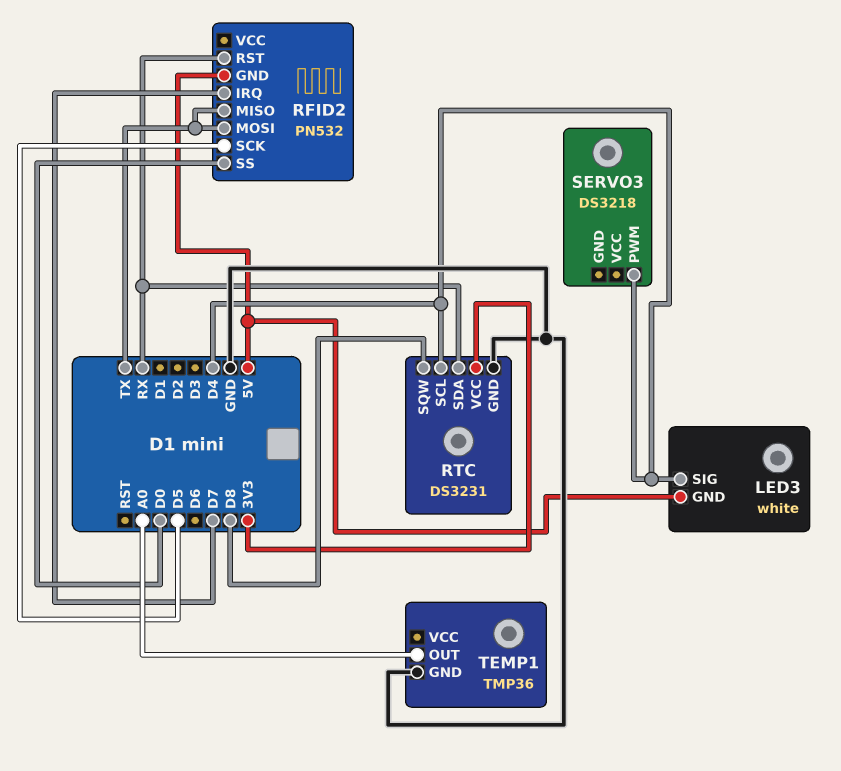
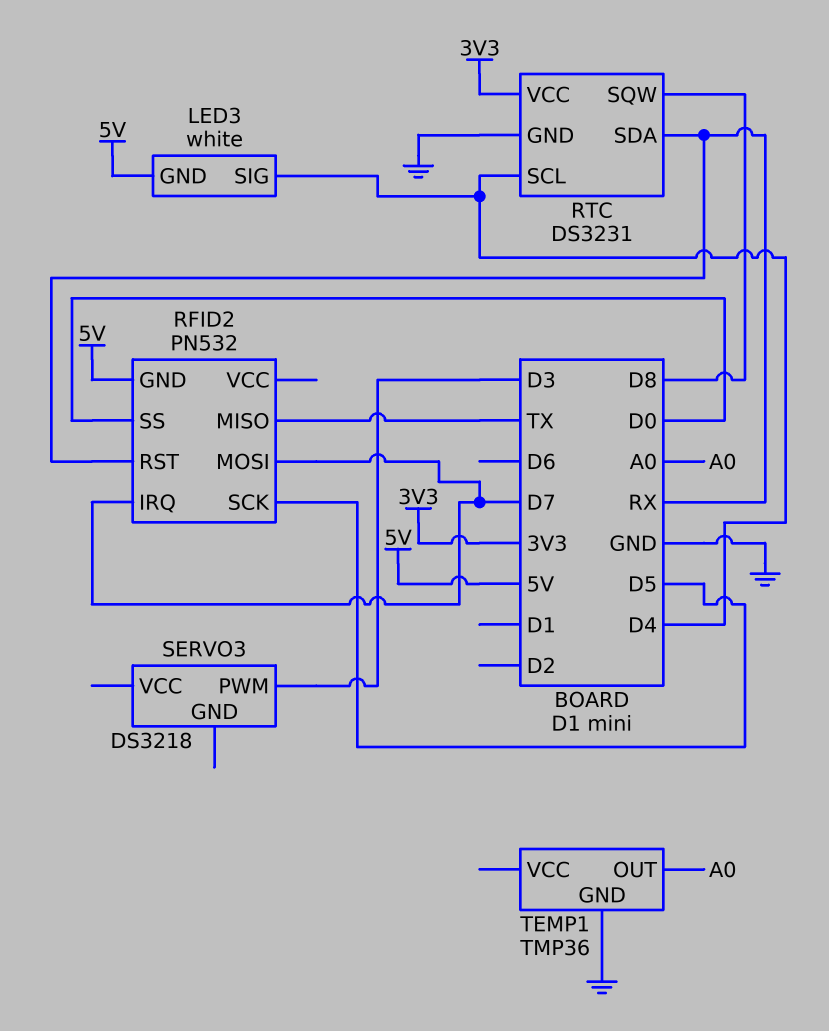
RFID2 pin MOSI: TX -> D7
SERVO3 pin PWM: D4 -> D3

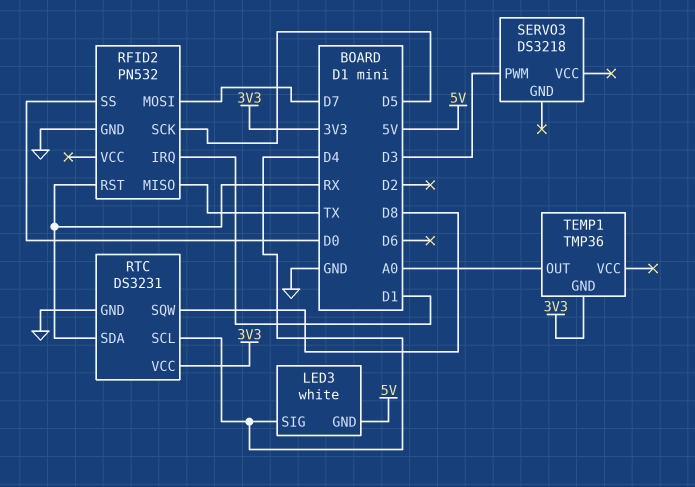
RFID2 pin GND: 5V -> GND
RFID2 pin IRQ: D7 -> D1
TEMP1 pin GND: GND -> 3V3

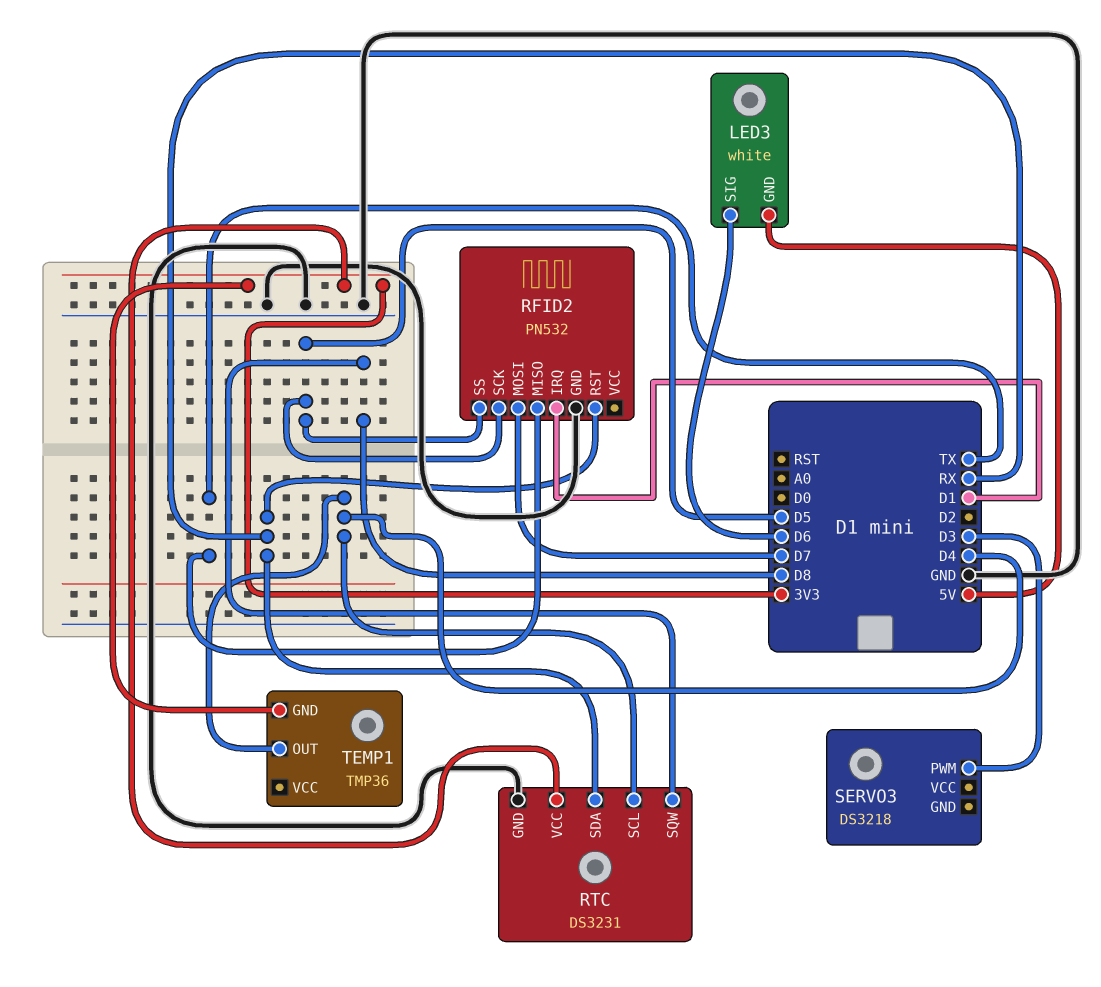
LED3 pin SIG: D4 -> D6
RFID2 pin SS: D0 -> D5
TEMP1 pin OUT: A0 -> D4

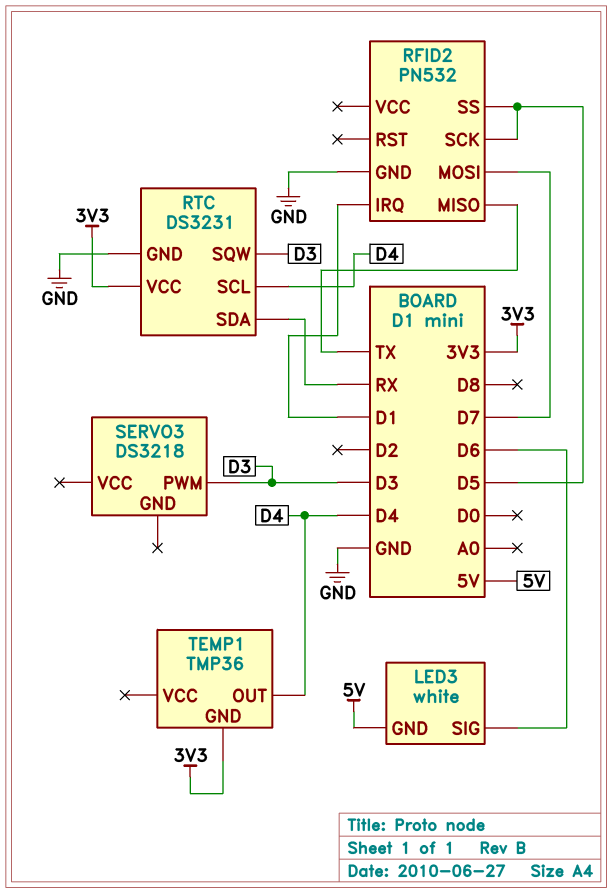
RFID2 pin RST: RX -> none
RTC pin SQW: D8 -> D3

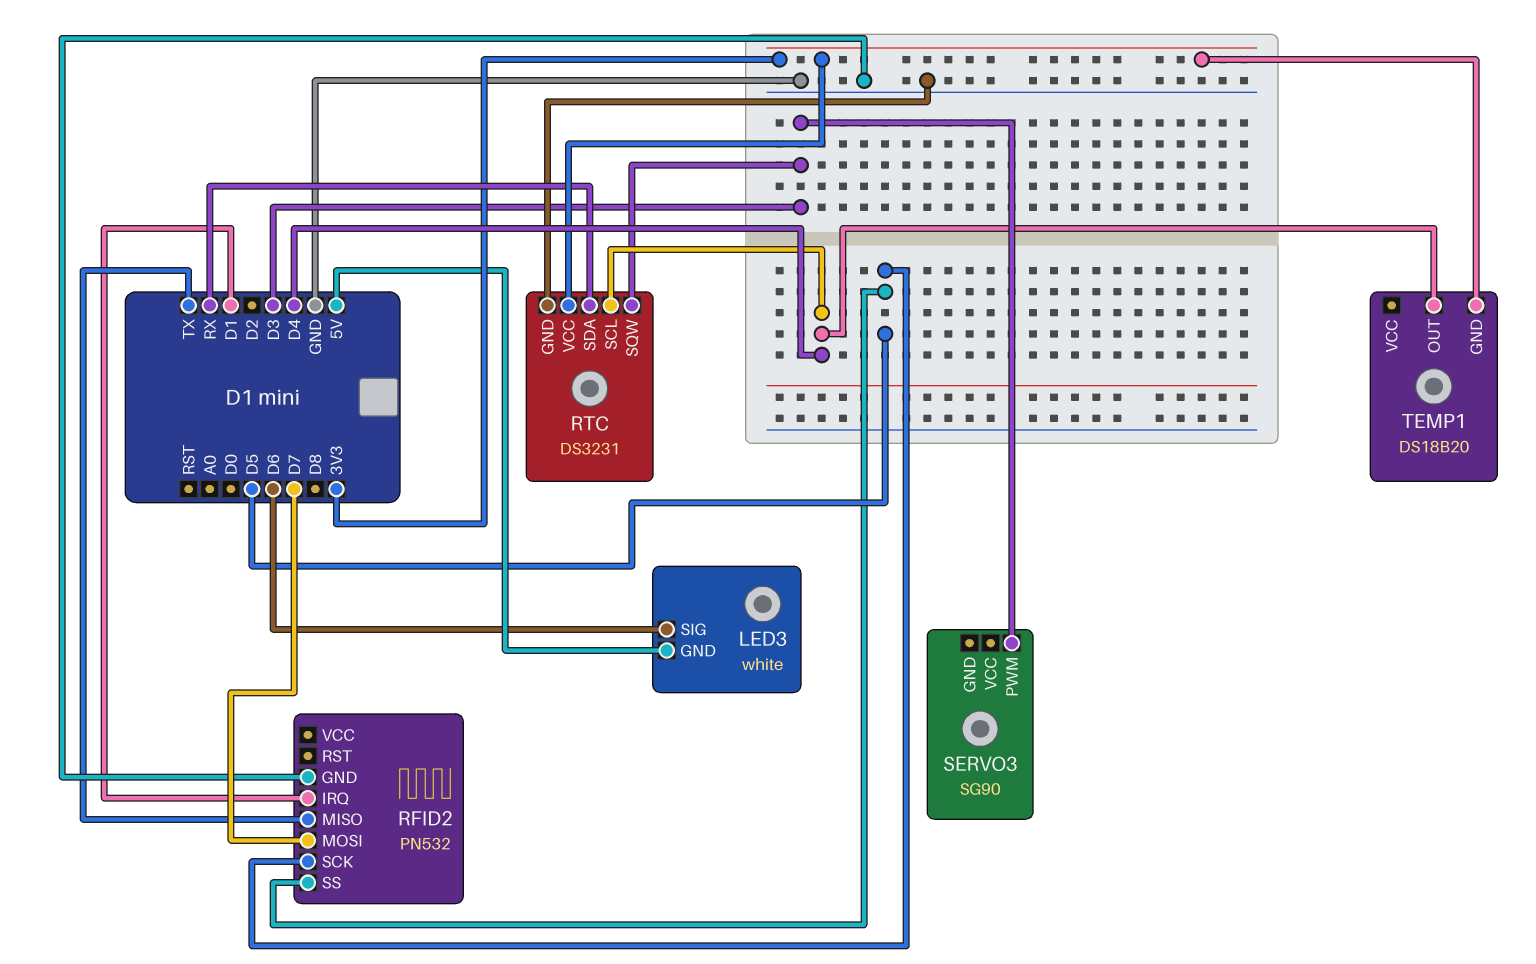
SERVO3: DS3218 -> SG90
TEMP1: TMP36 -> DS18B20

